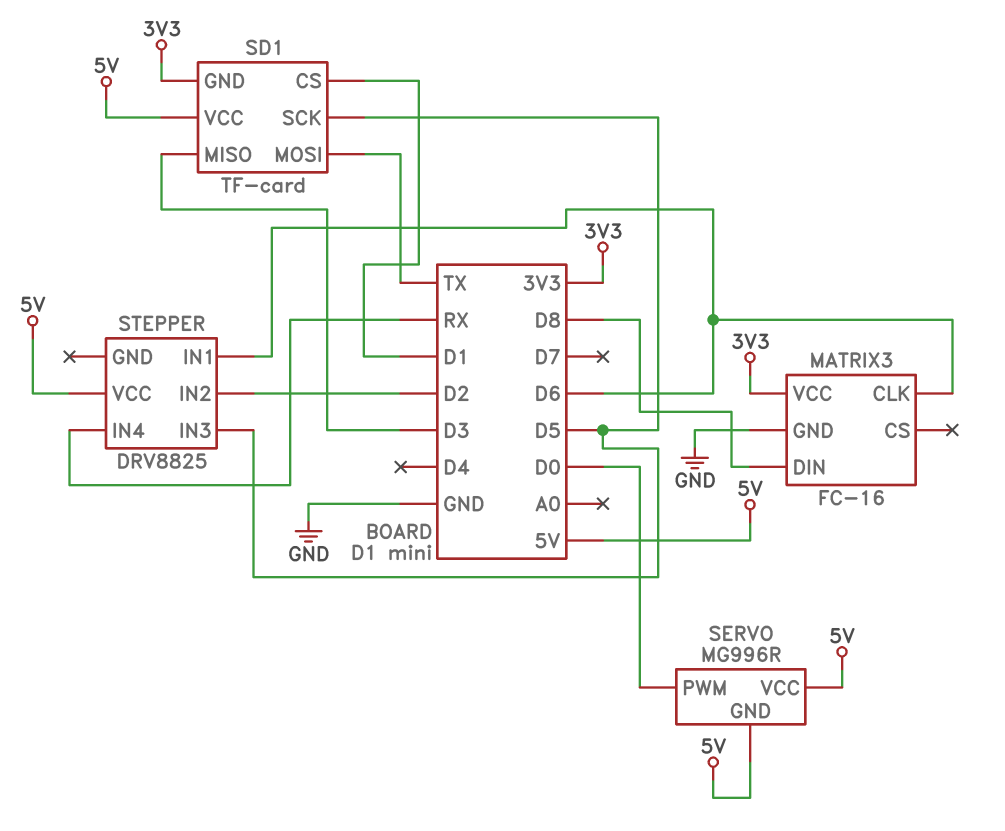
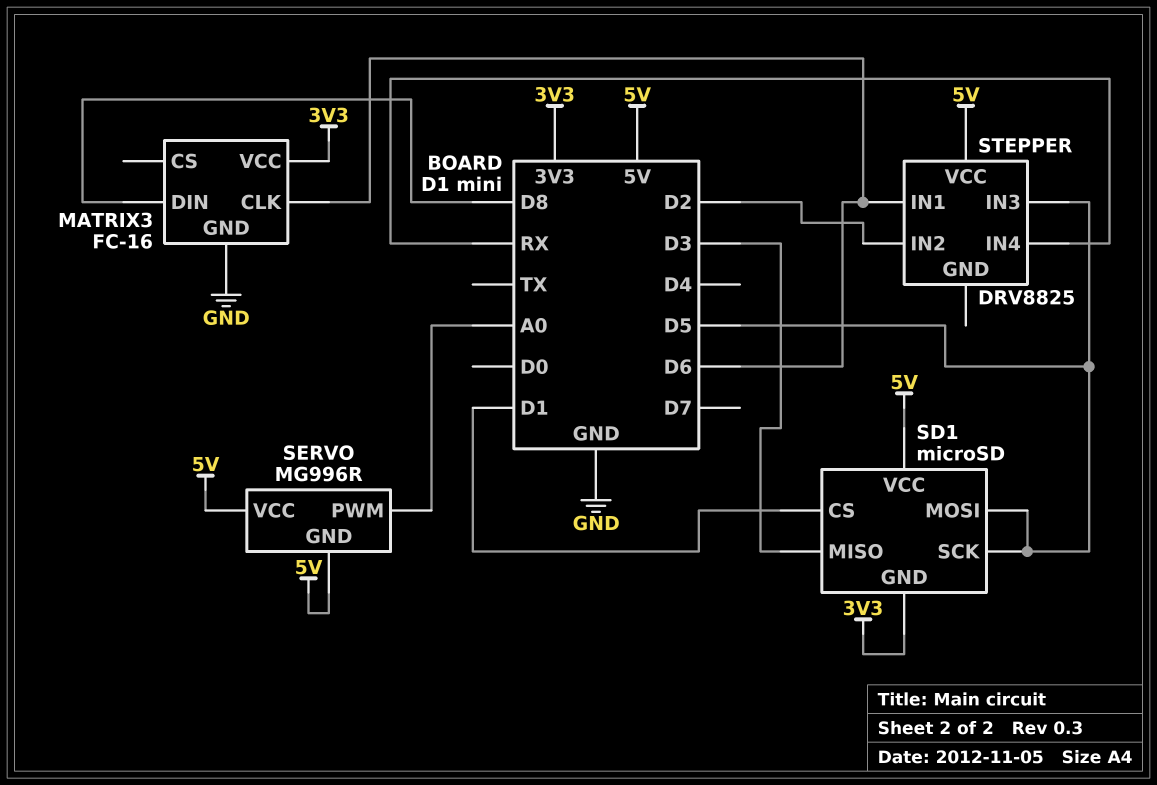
SD1: TF-card -> microSD
SD1 pin MOSI: TX -> D5
SERVO pin PWM: D0 -> A0

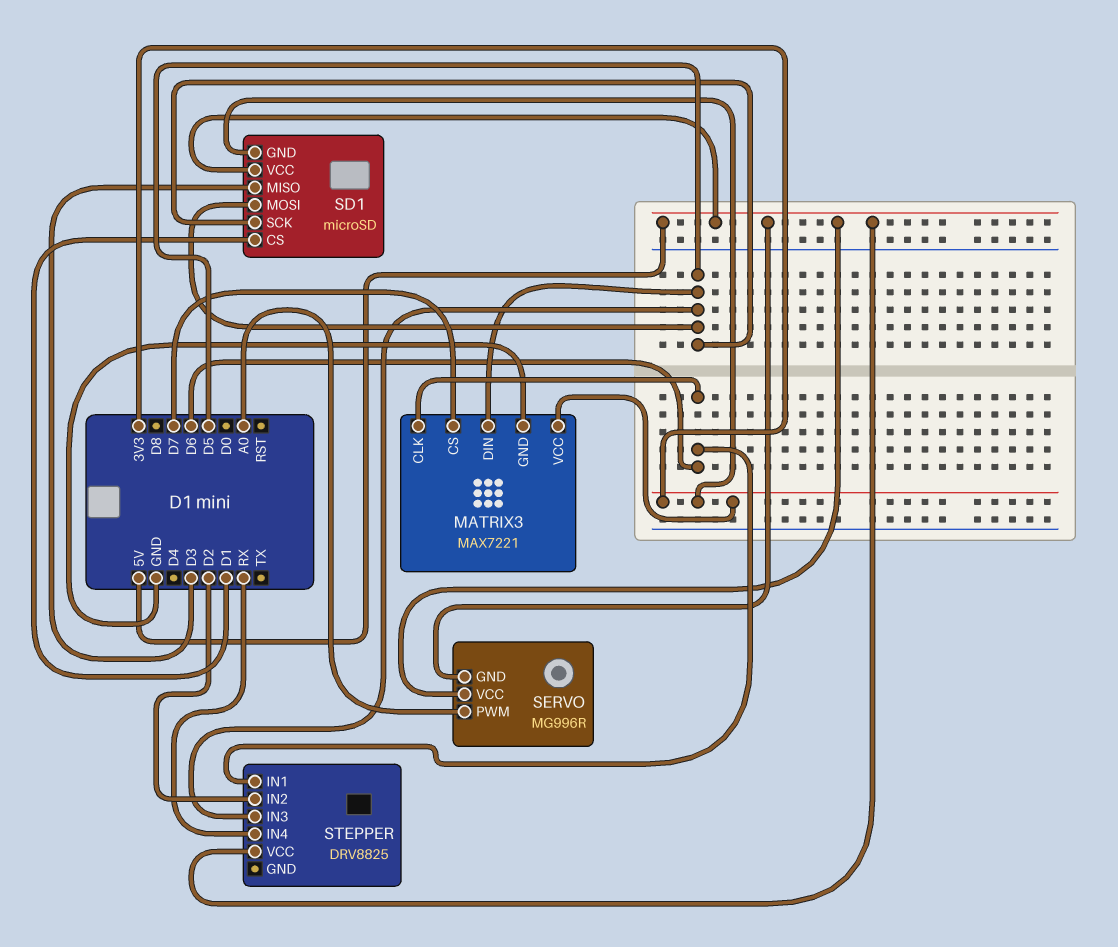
MATRIX3: FC-16 -> MAX7221
MATRIX3 pin CS: none -> D7
MATRIX3 pin DIN: D8 -> D5

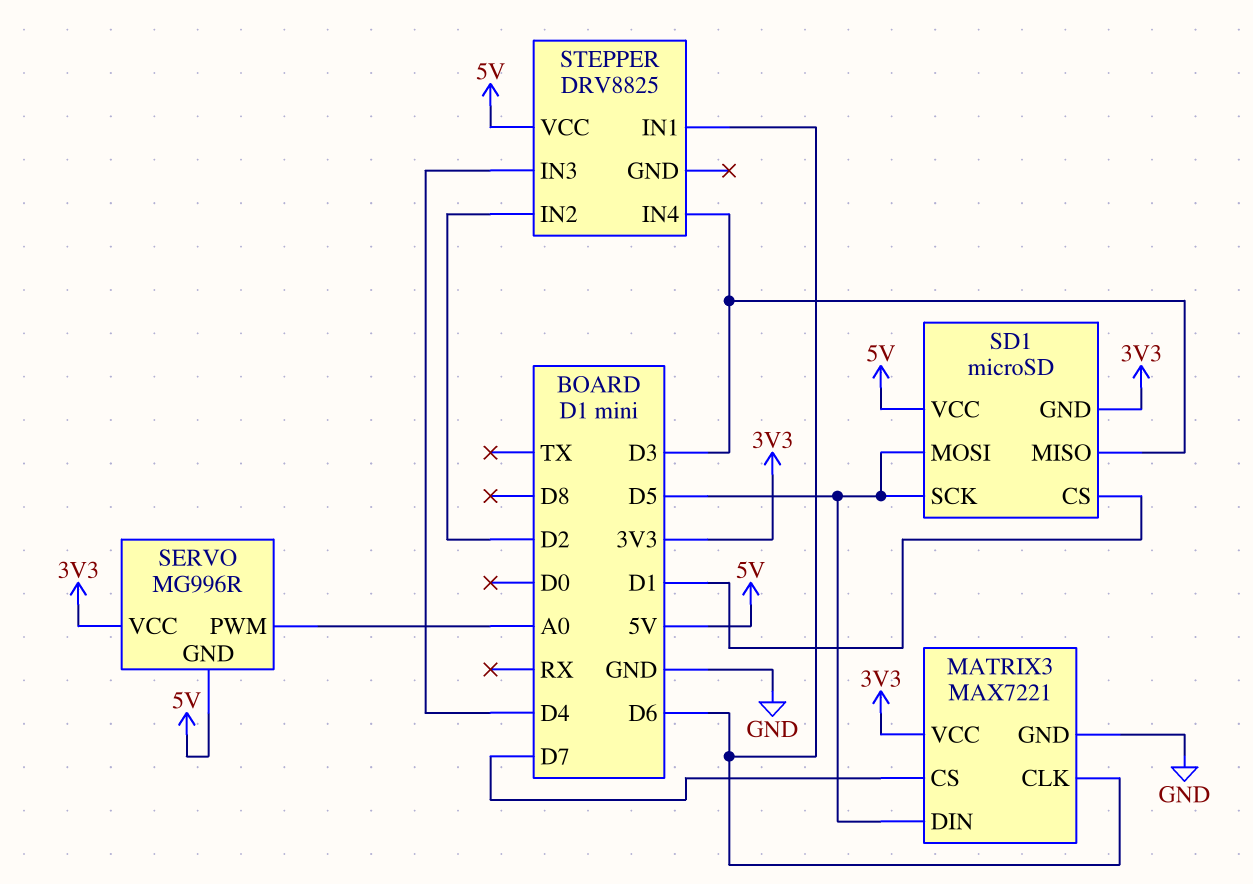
SERVO pin VCC: 5V -> 3V3
STEPPER pin IN3: D5 -> D4
STEPPER pin IN4: RX -> D3

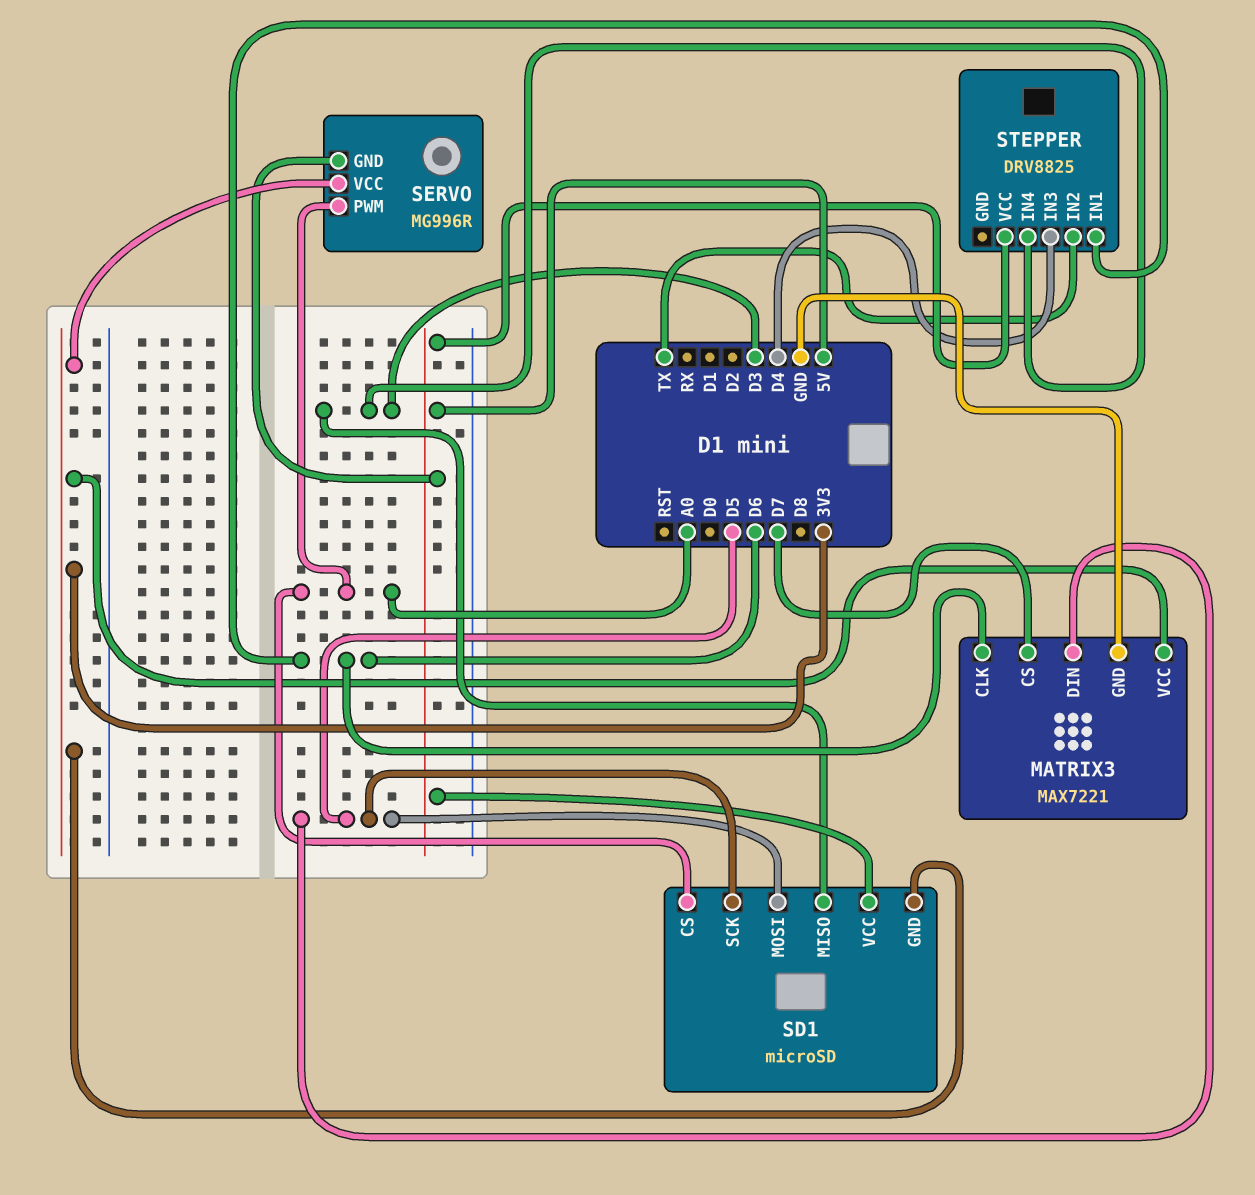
SD1 pin CS: D1 -> A0
STEPPER pin IN2: D2 -> TX

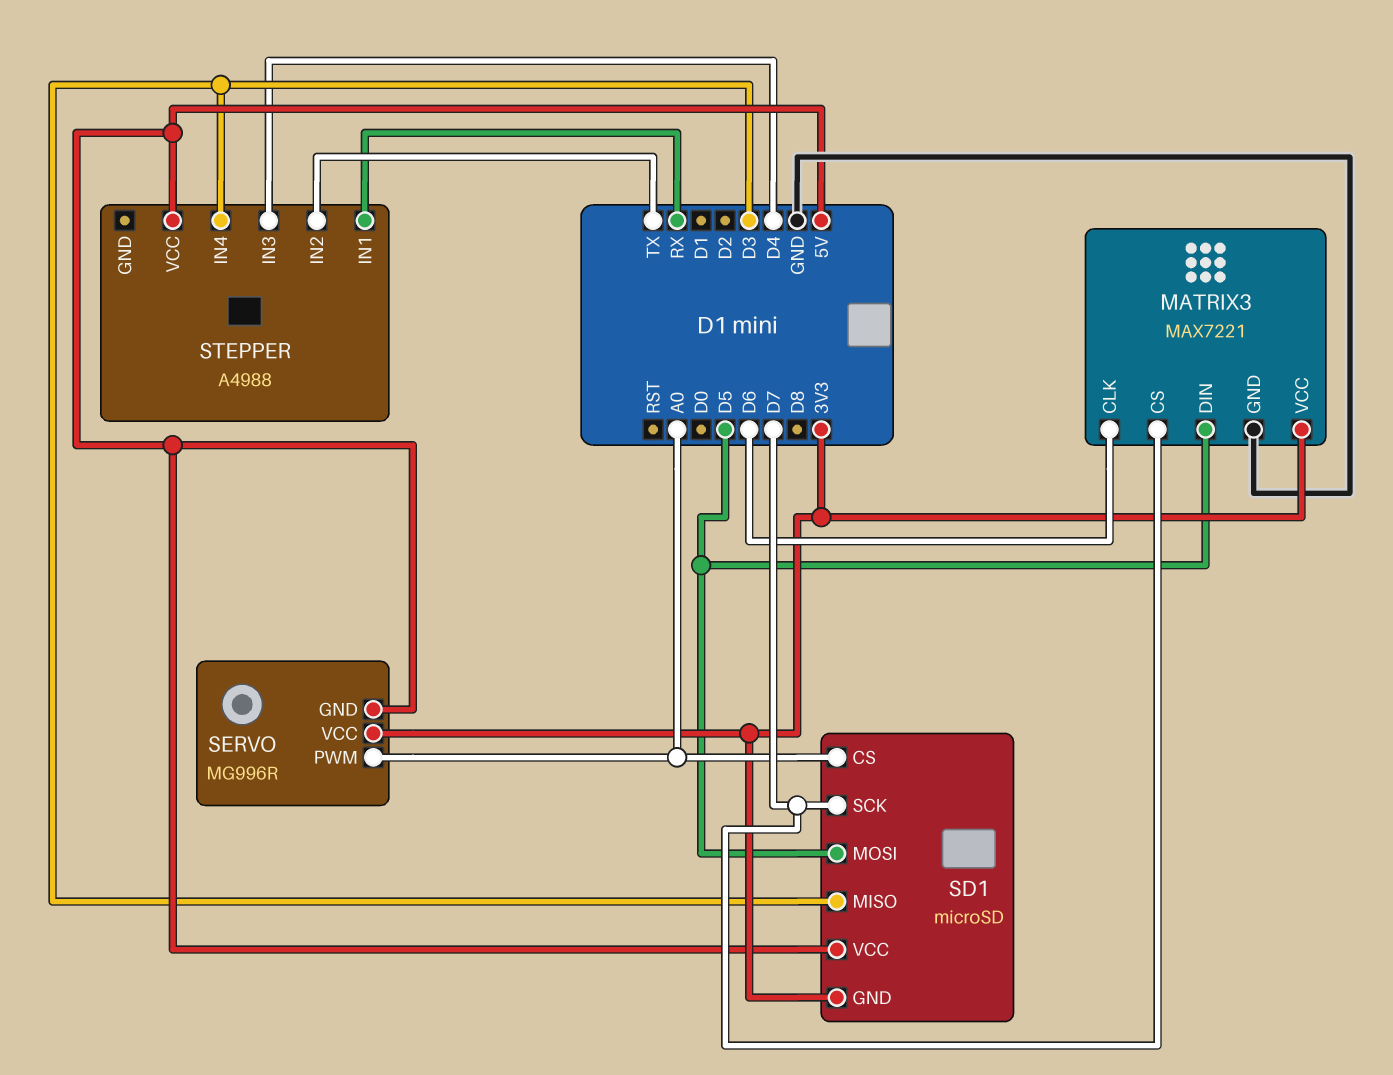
SD1 pin SCK: D5 -> D7
STEPPER: DRV8825 -> A4988
STEPPER pin IN1: D6 -> RX

